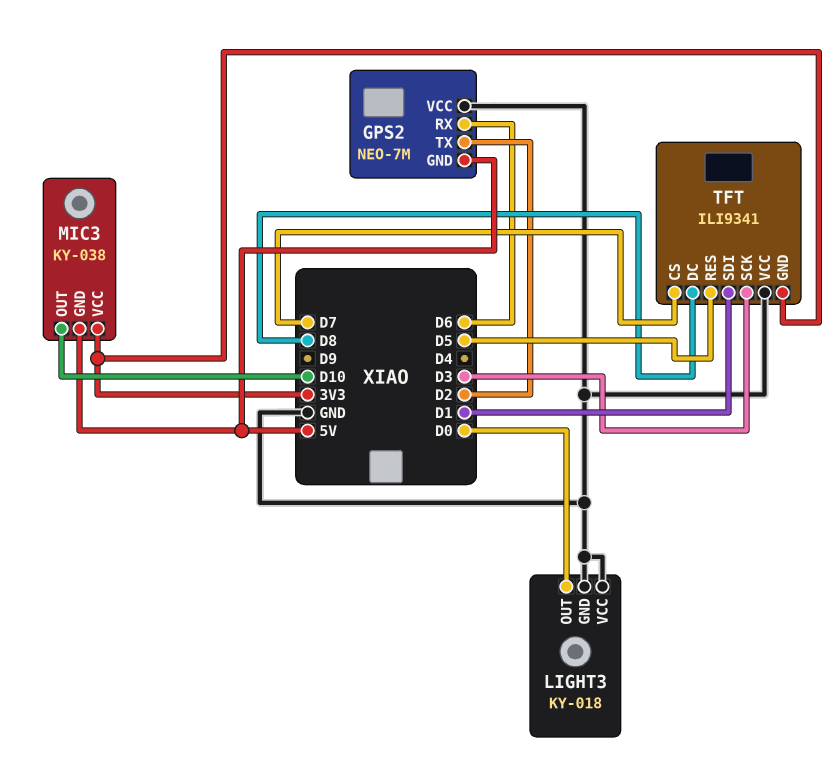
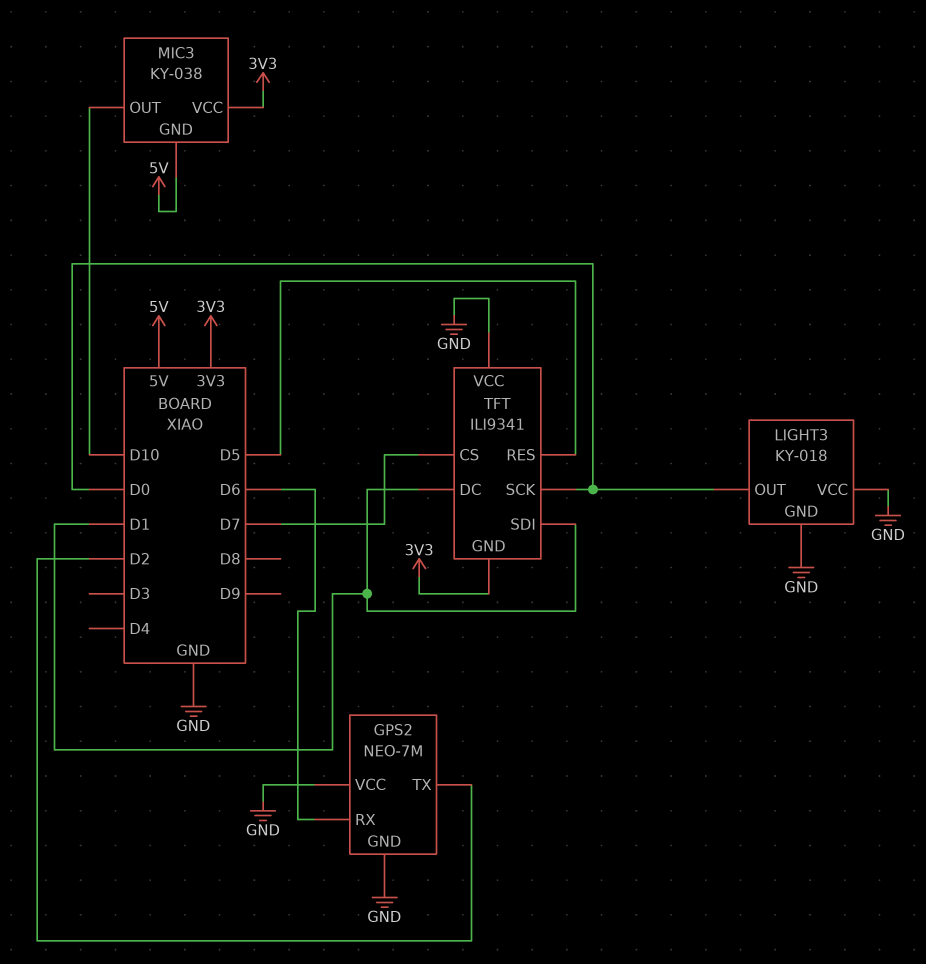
GPS2 pin GND: 5V -> GND
TFT pin DC: D8 -> D1
TFT pin SCK: D3 -> D0

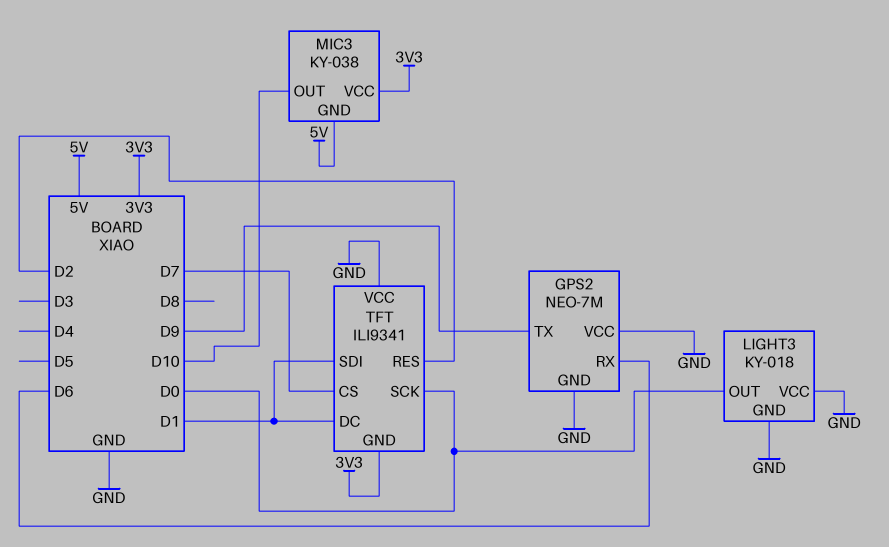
GPS2 pin TX: D2 -> D9
TFT pin RES: D5 -> D2

